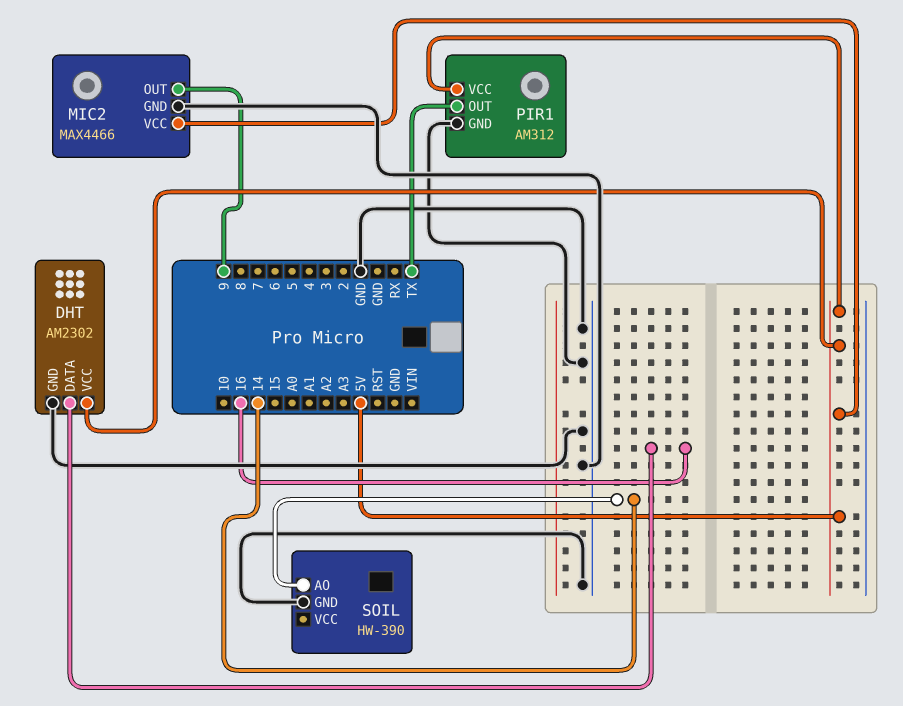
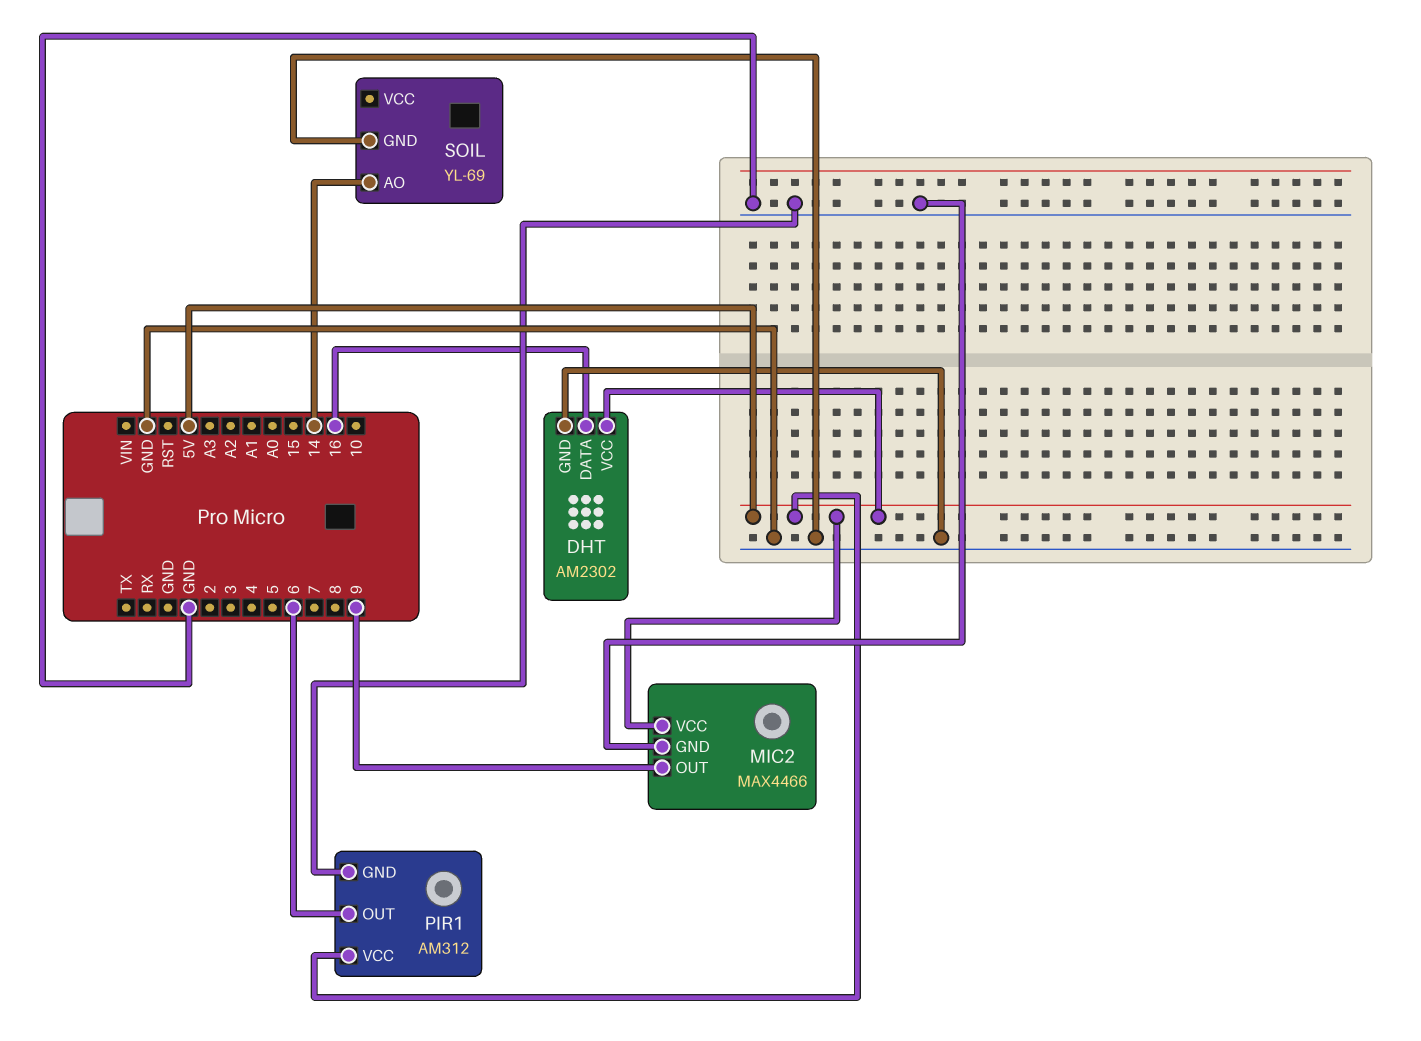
PIR1 pin OUT: TX -> 6
SOIL: HW-390 -> YL-69

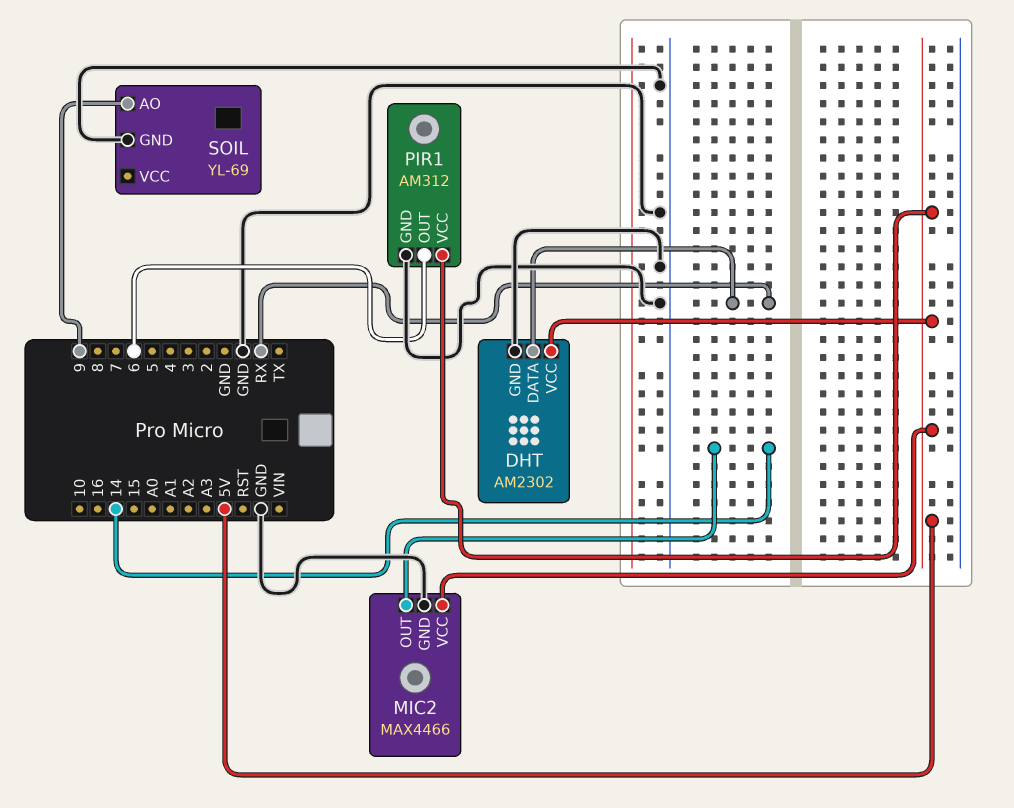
DHT pin DATA: 16 -> RX
MIC2 pin OUT: 9 -> 14
SOIL pin AO: 14 -> 9

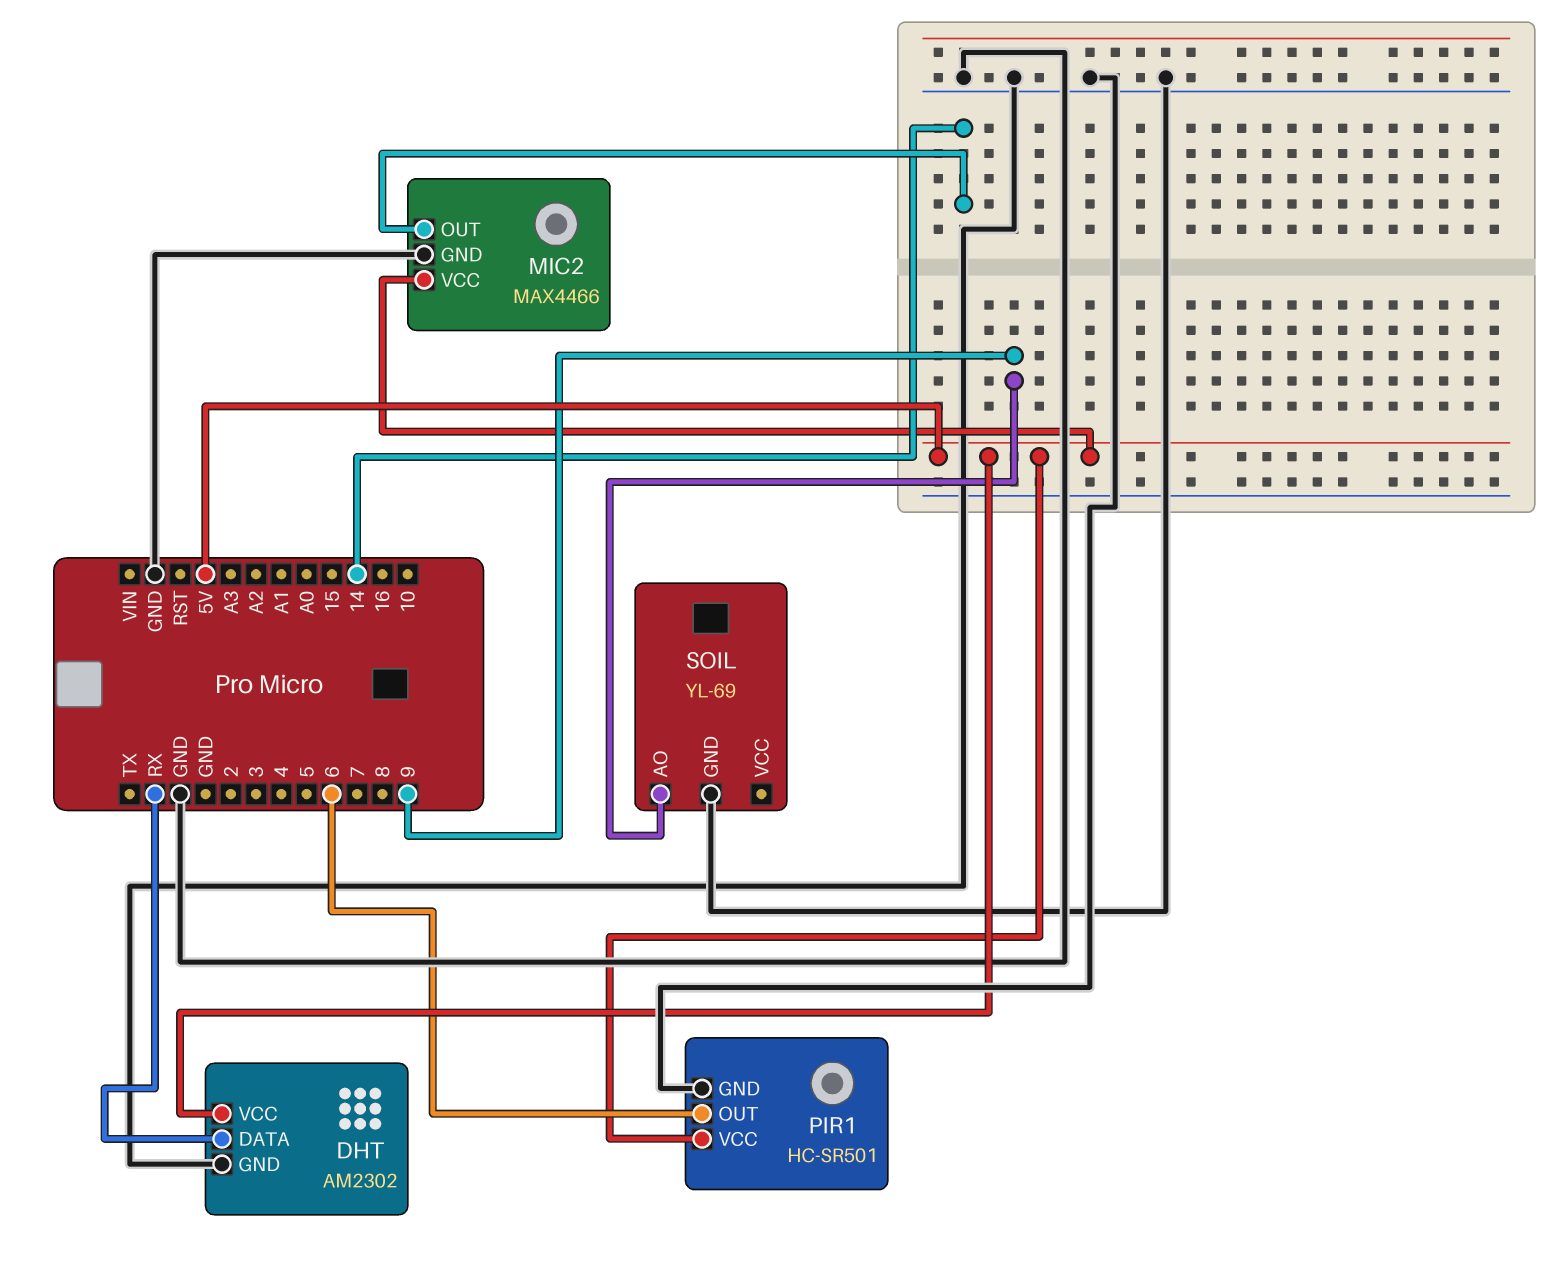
PIR1: AM312 -> HC-SR501

